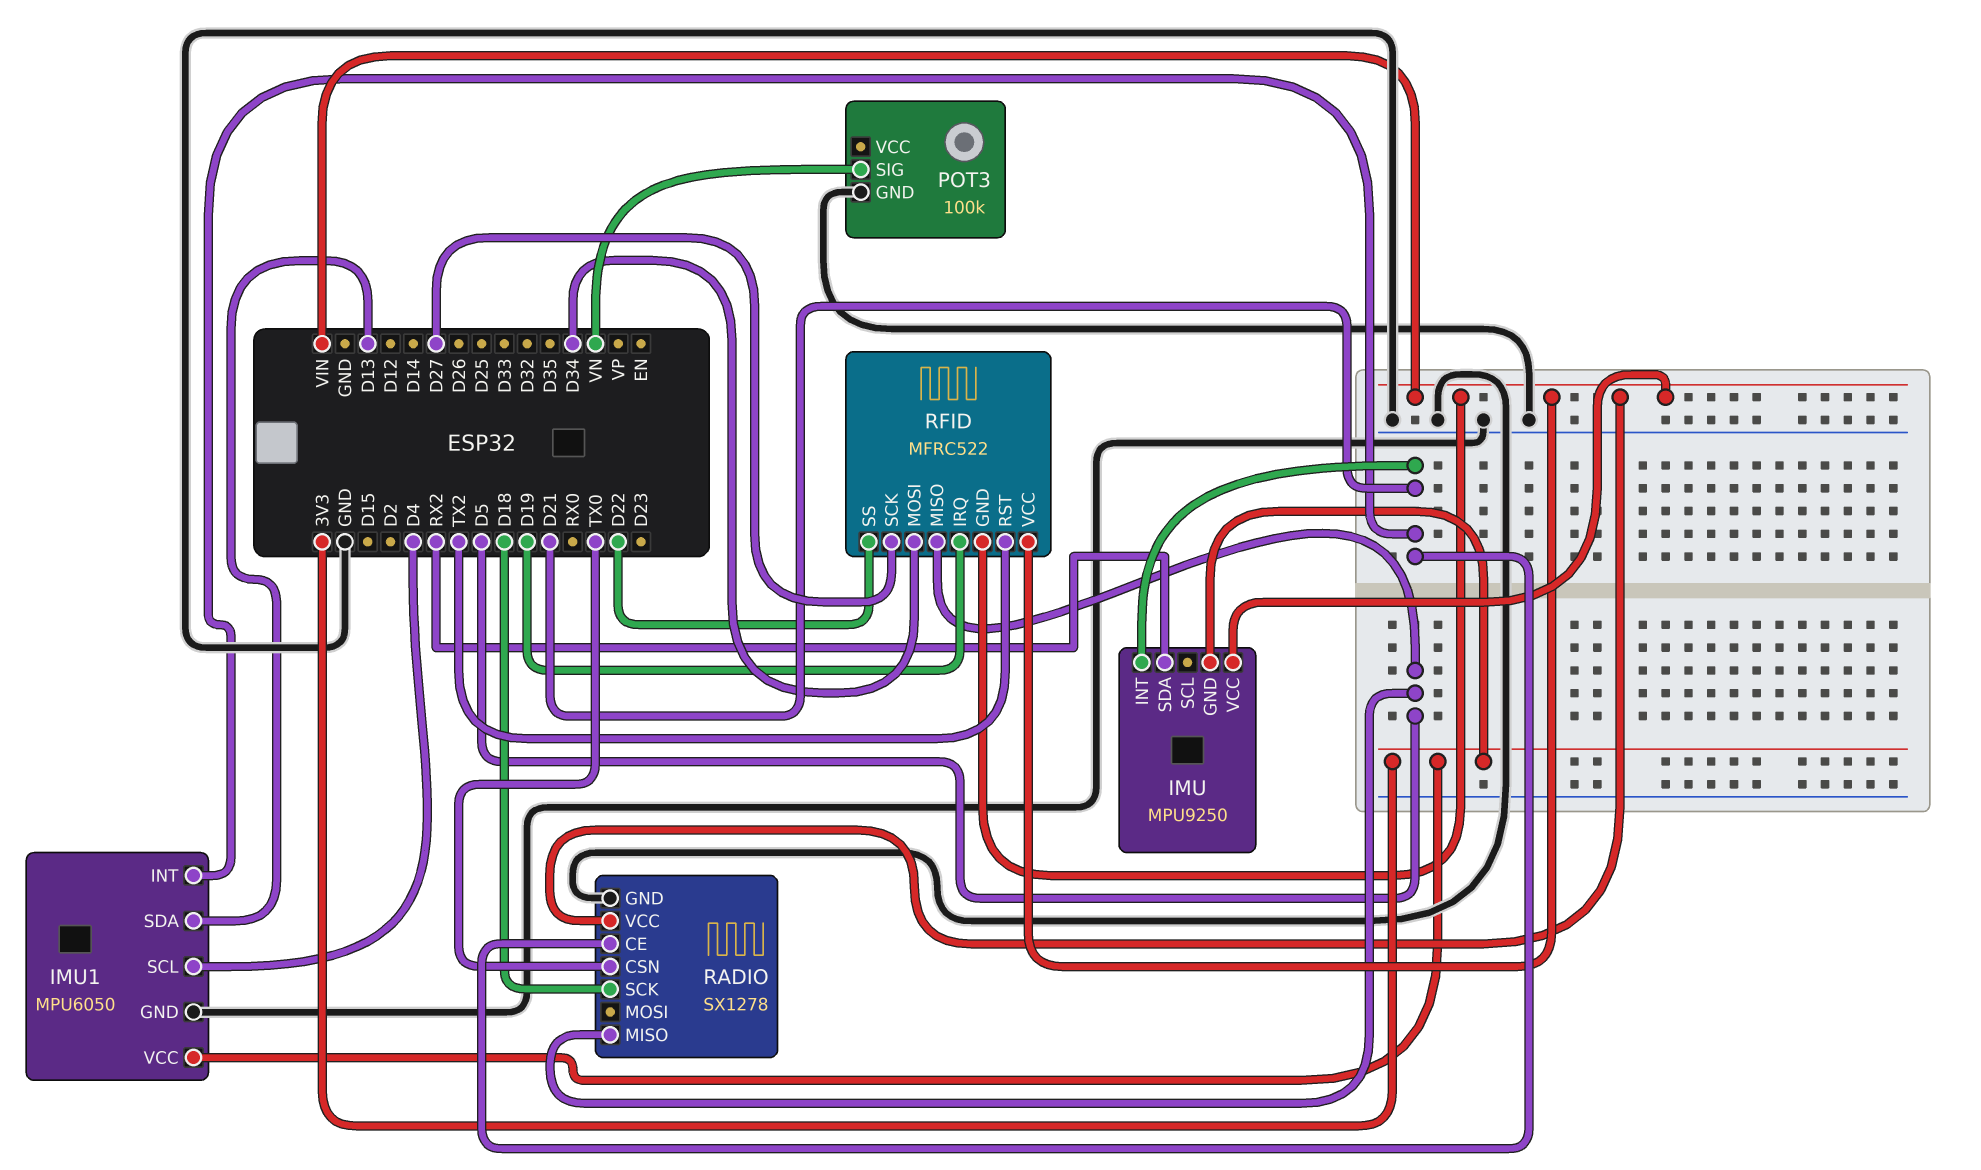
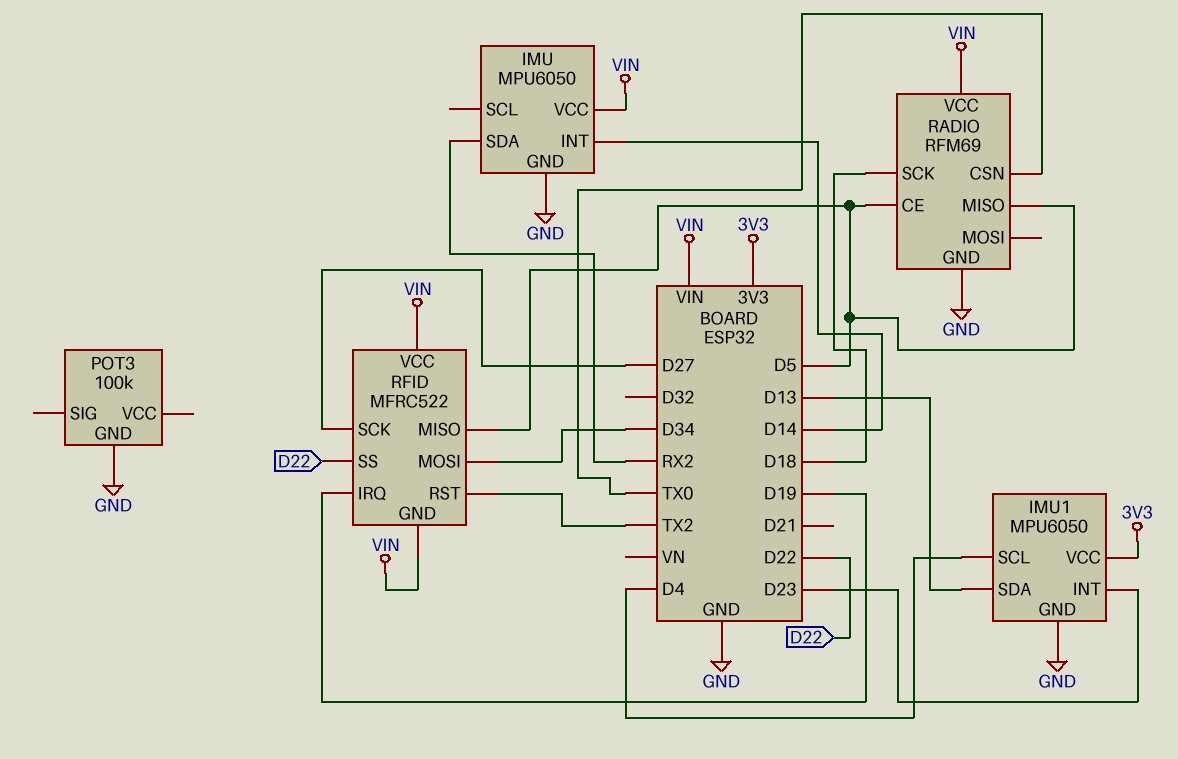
IMU: MPU9250 -> MPU6050
IMU pin GND: 3V3 -> GND
IMU pin INT: D21 -> D14
IMU1 pin INT: D21 -> D23
POT3 pin SIG: VN -> none
RADIO: SX1278 -> RFM69
RADIO pin CE: D21 -> D5

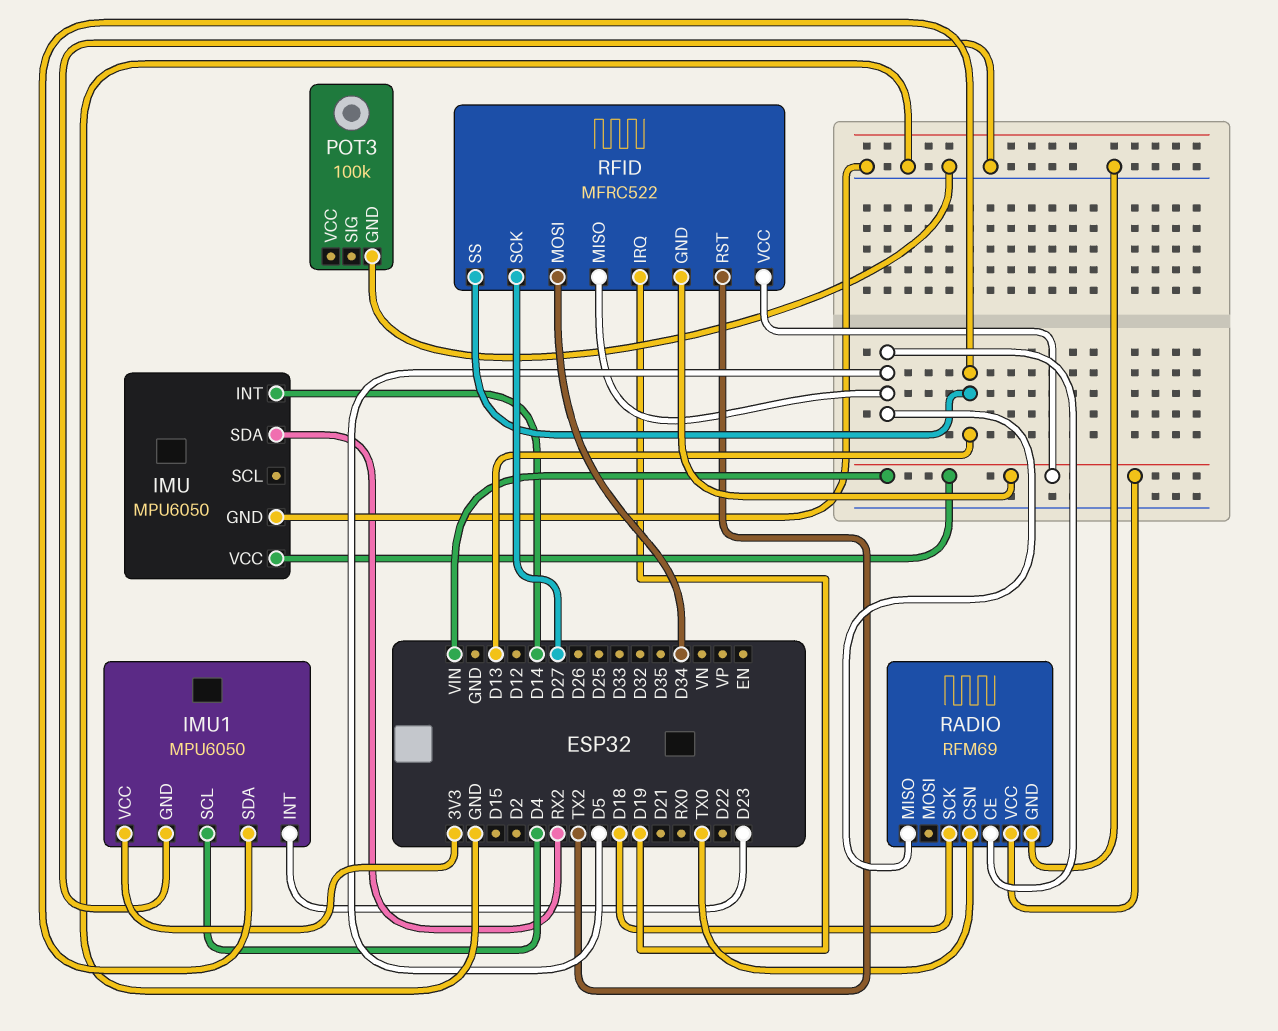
RFID pin SS: D22 -> D13

